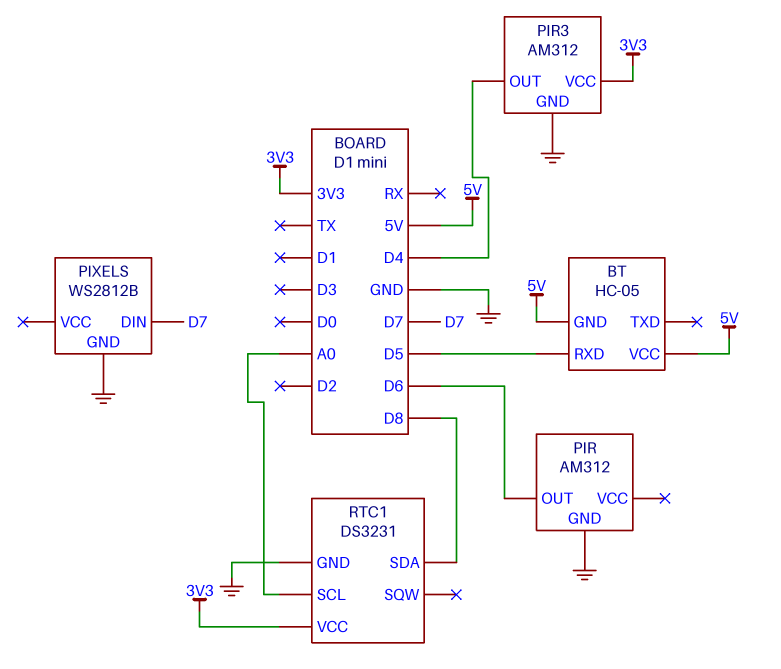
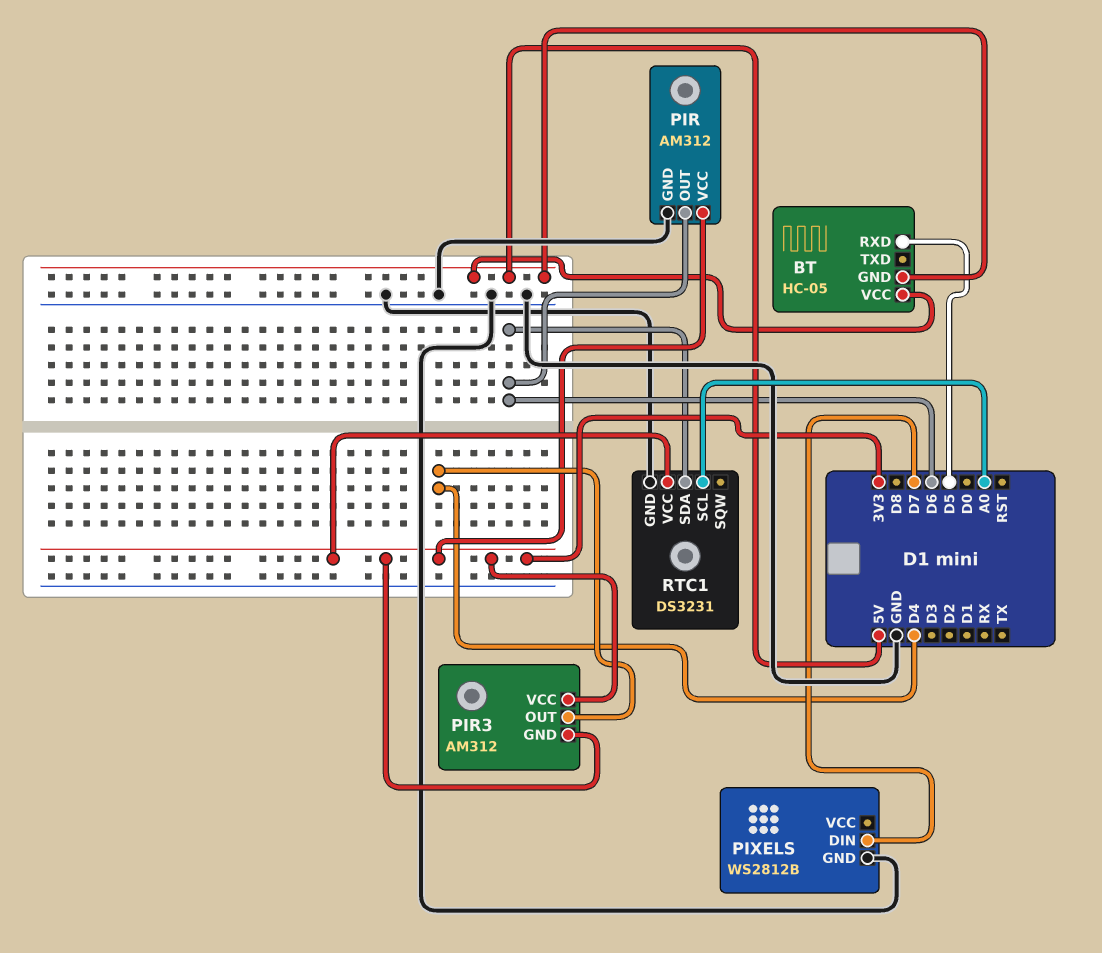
PIR pin VCC: none -> 3V3
PIR3 pin GND: GND -> 3V3
RTC1 pin SDA: D8 -> D6

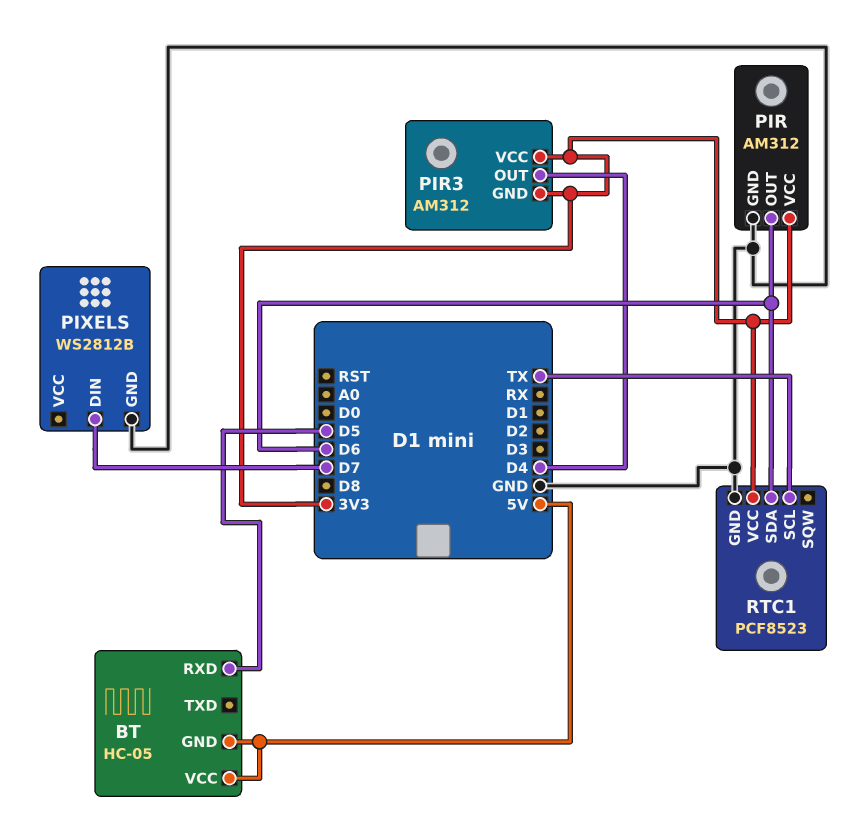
RTC1: DS3231 -> PCF8523
RTC1 pin SCL: A0 -> TX

